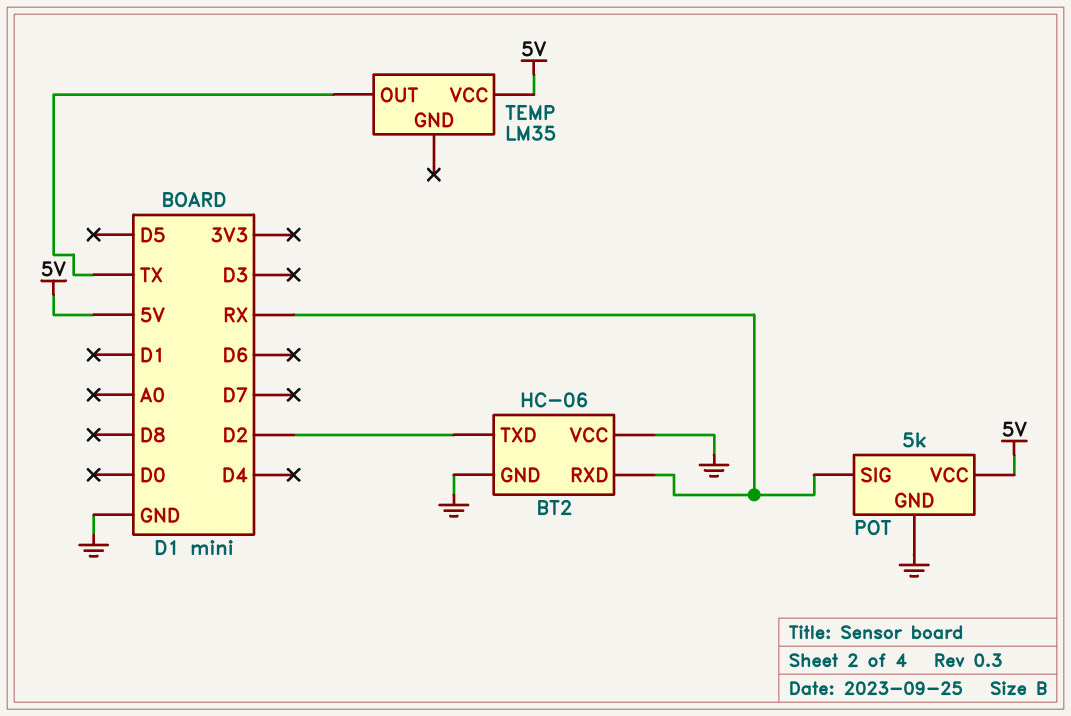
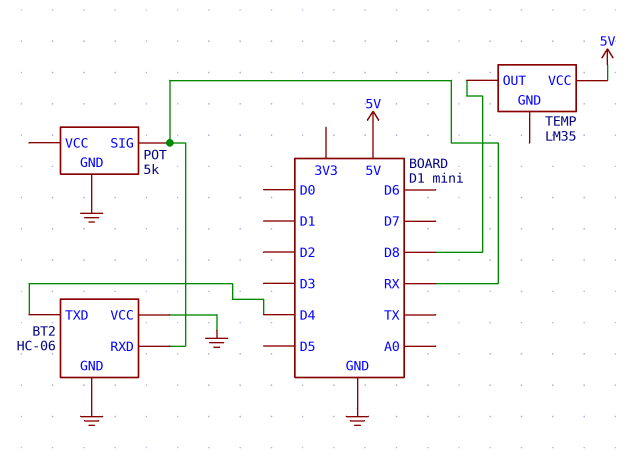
BT2 pin TXD: D2 -> D4
POT pin VCC: 5V -> none
TEMP pin OUT: TX -> D8

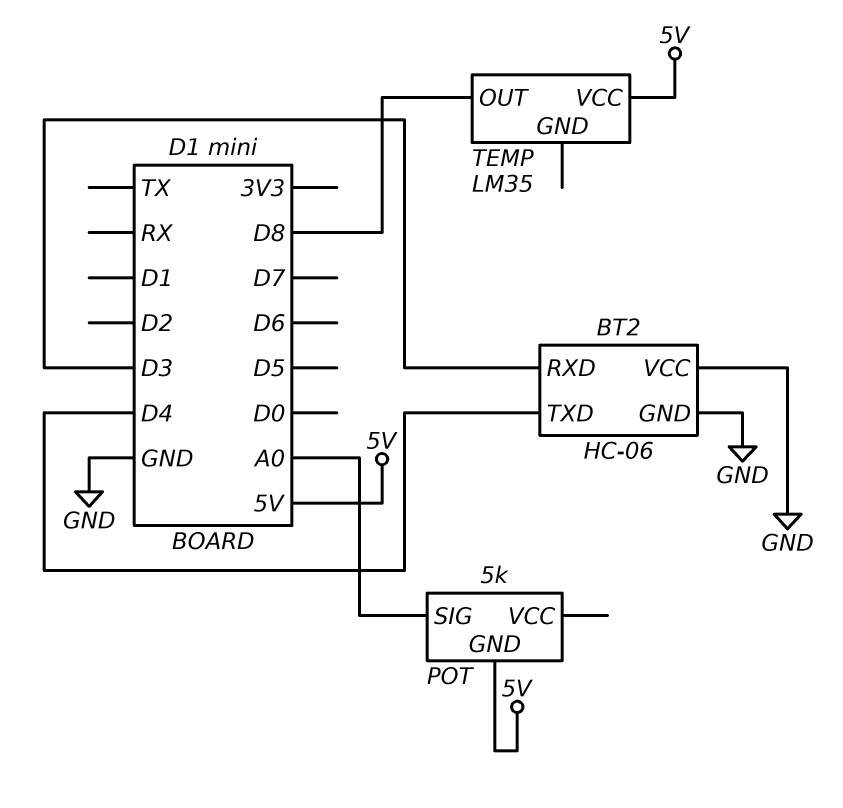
BT2 pin RXD: RX -> D3
POT pin GND: GND -> 5V
POT pin SIG: RX -> A0

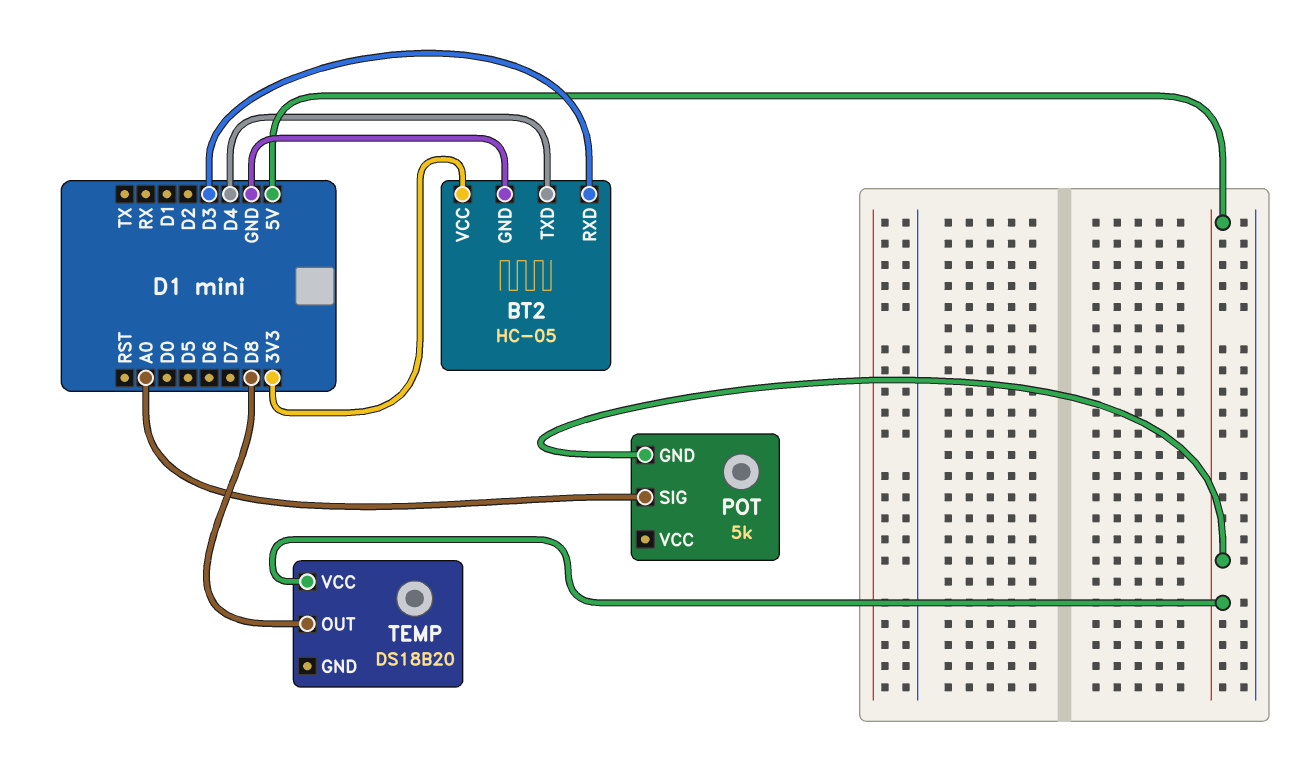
BT2: HC-06 -> HC-05
BT2 pin VCC: GND -> 3V3
TEMP: LM35 -> DS18B20

